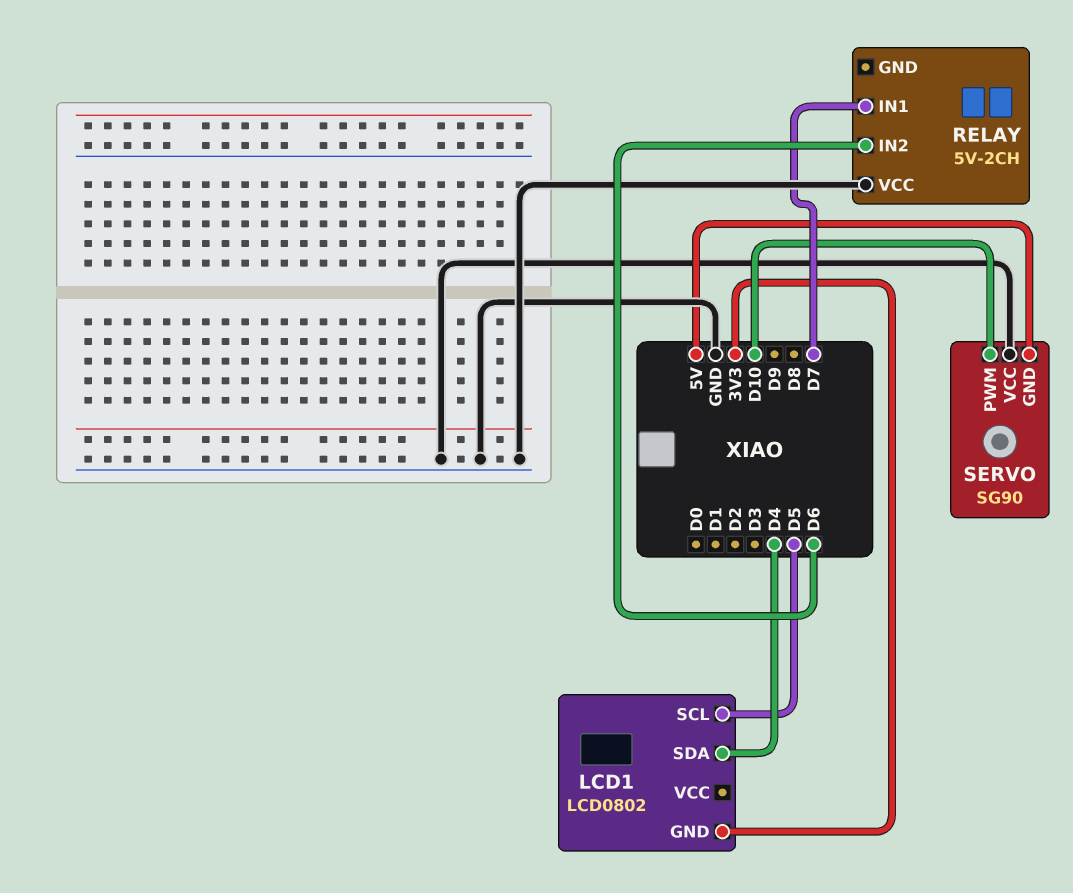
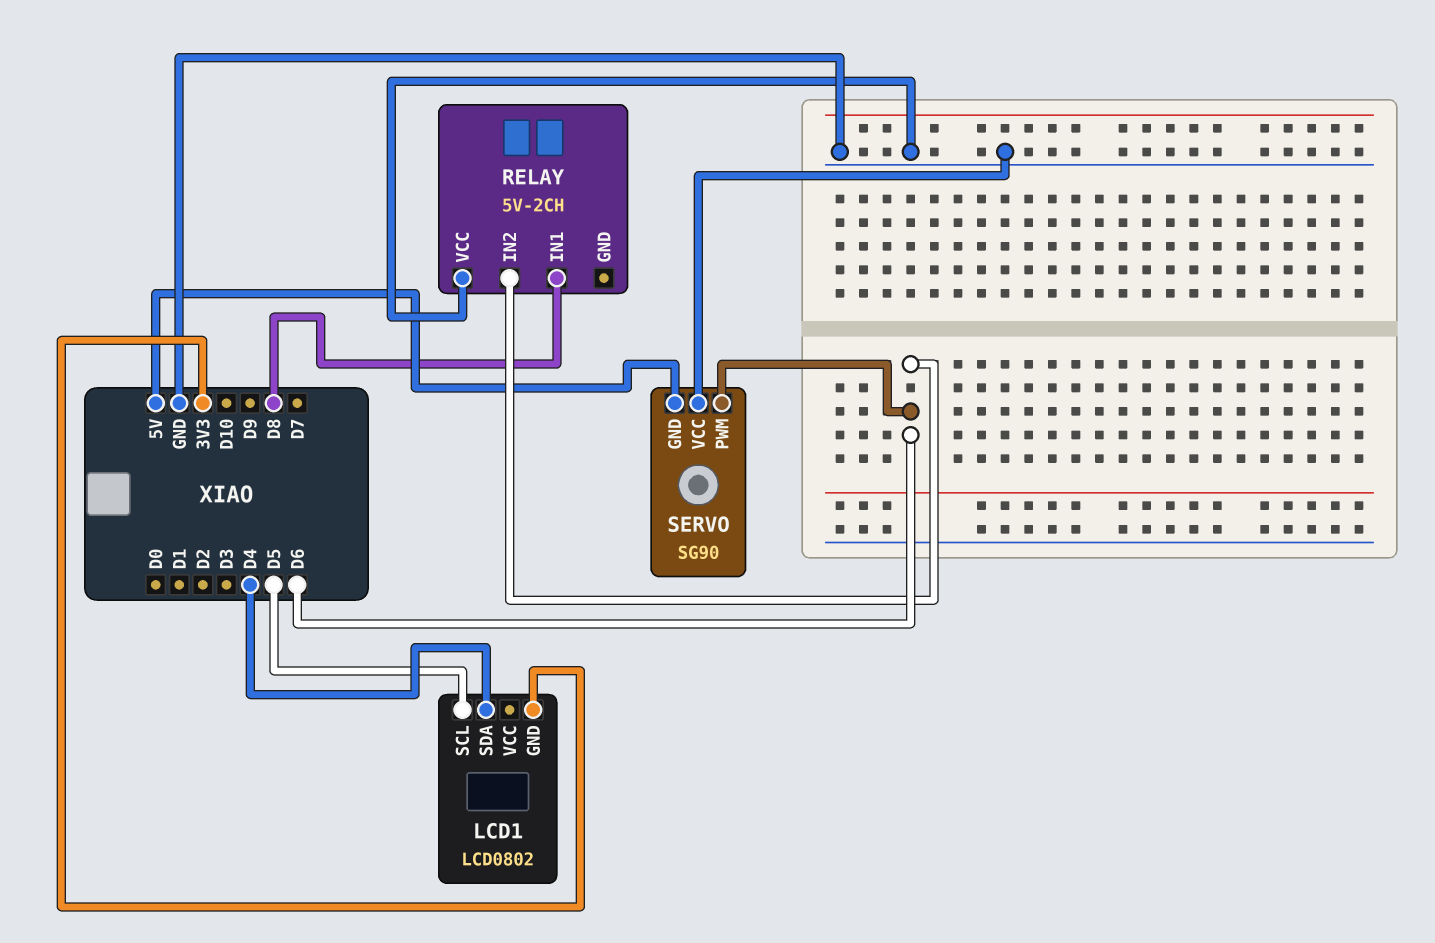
RELAY pin IN1: D7 -> D8
SERVO pin PWM: D10 -> D6

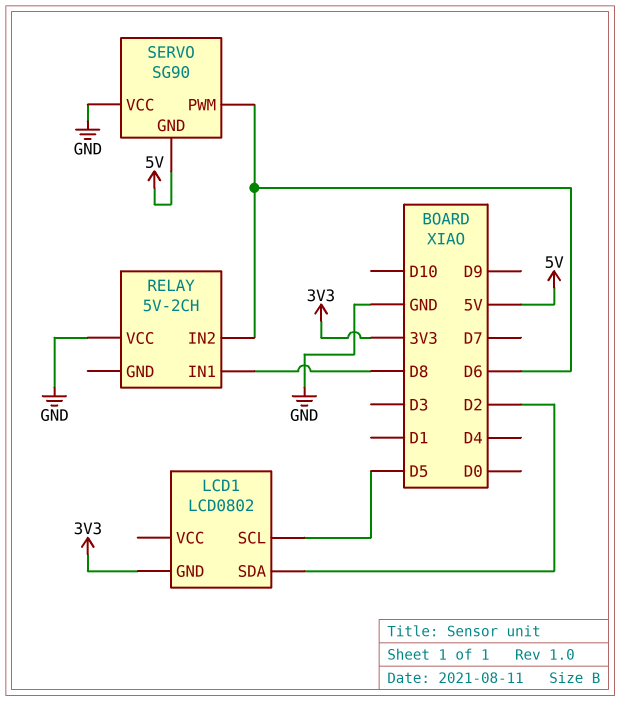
LCD1 pin SDA: D4 -> D2

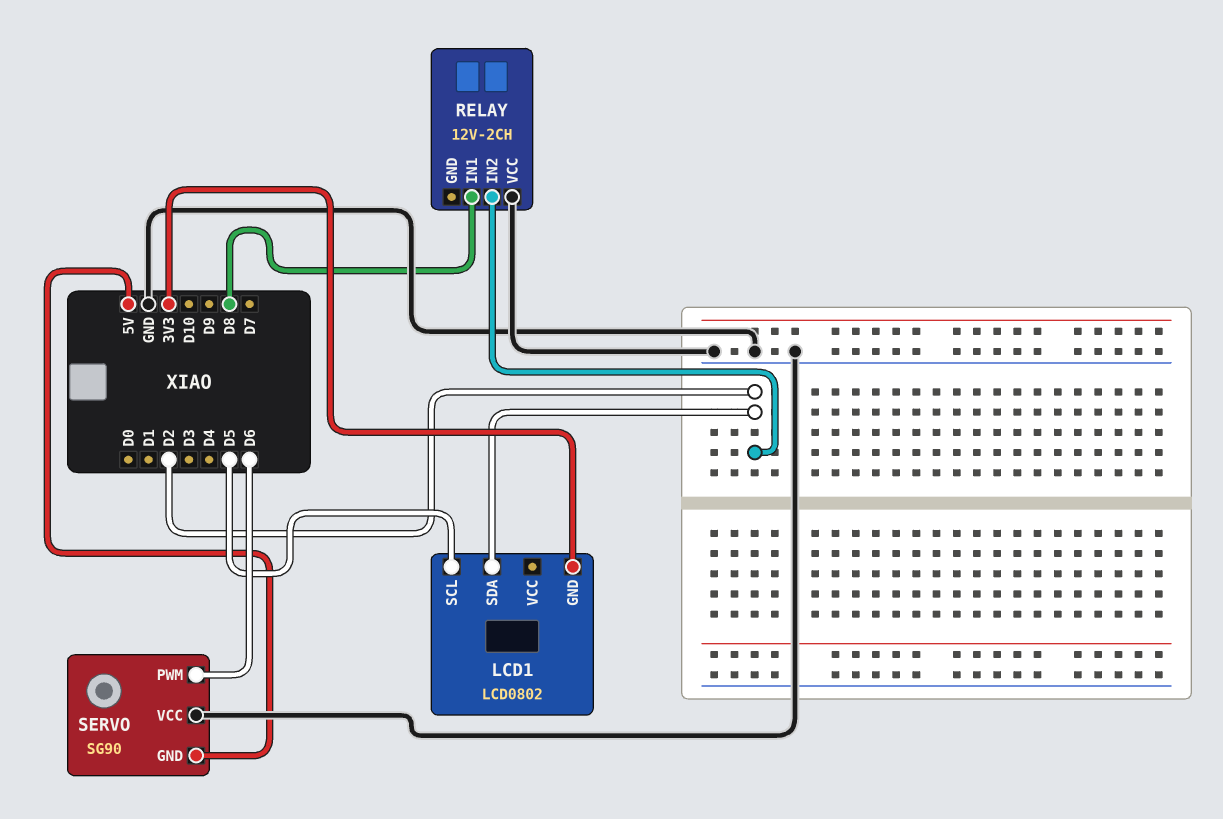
RELAY: 5V-2CH -> 12V-2CH
RELAY pin IN2: D6 -> D2

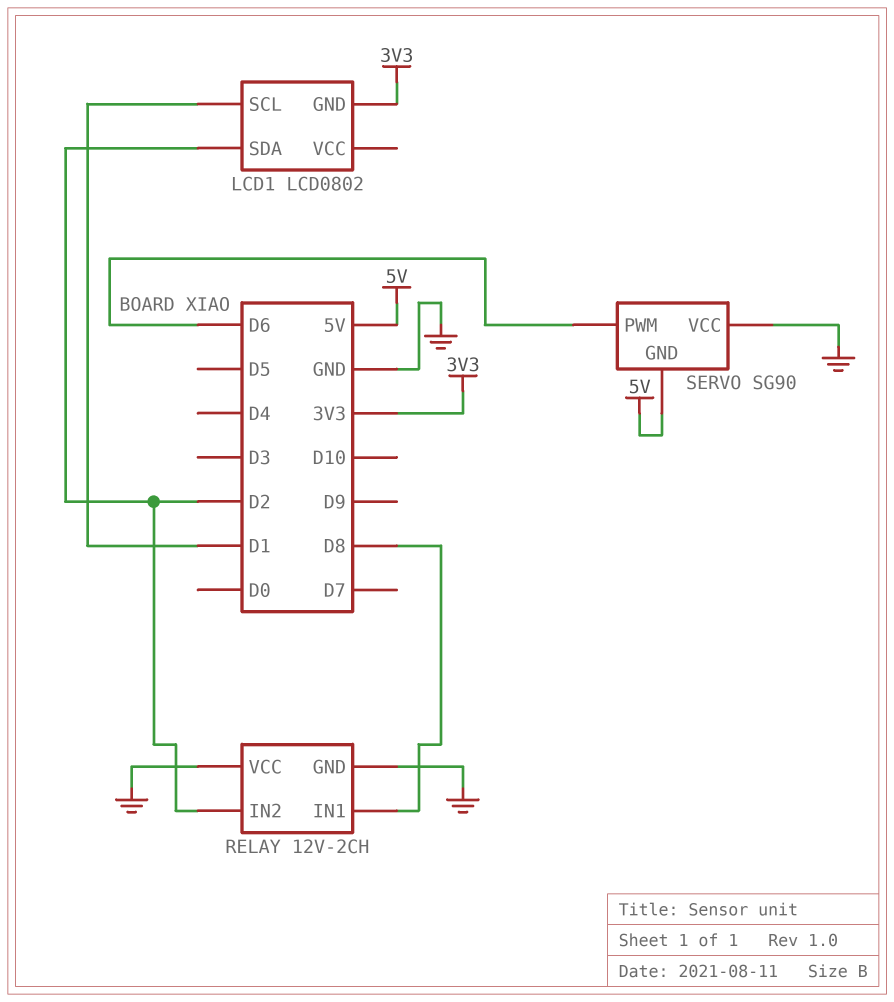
LCD1 pin SCL: D5 -> D1
RELAY pin GND: none -> GND

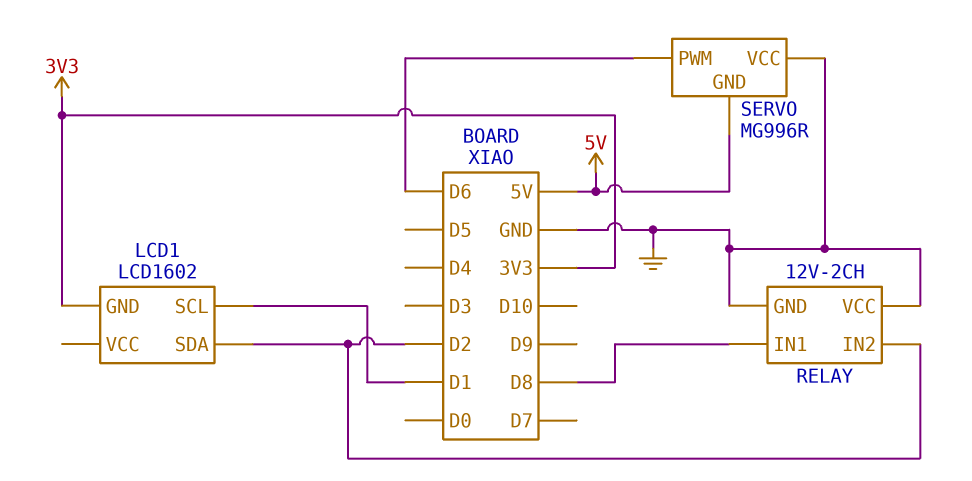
LCD1: LCD0802 -> LCD1602
SERVO: SG90 -> MG996R

